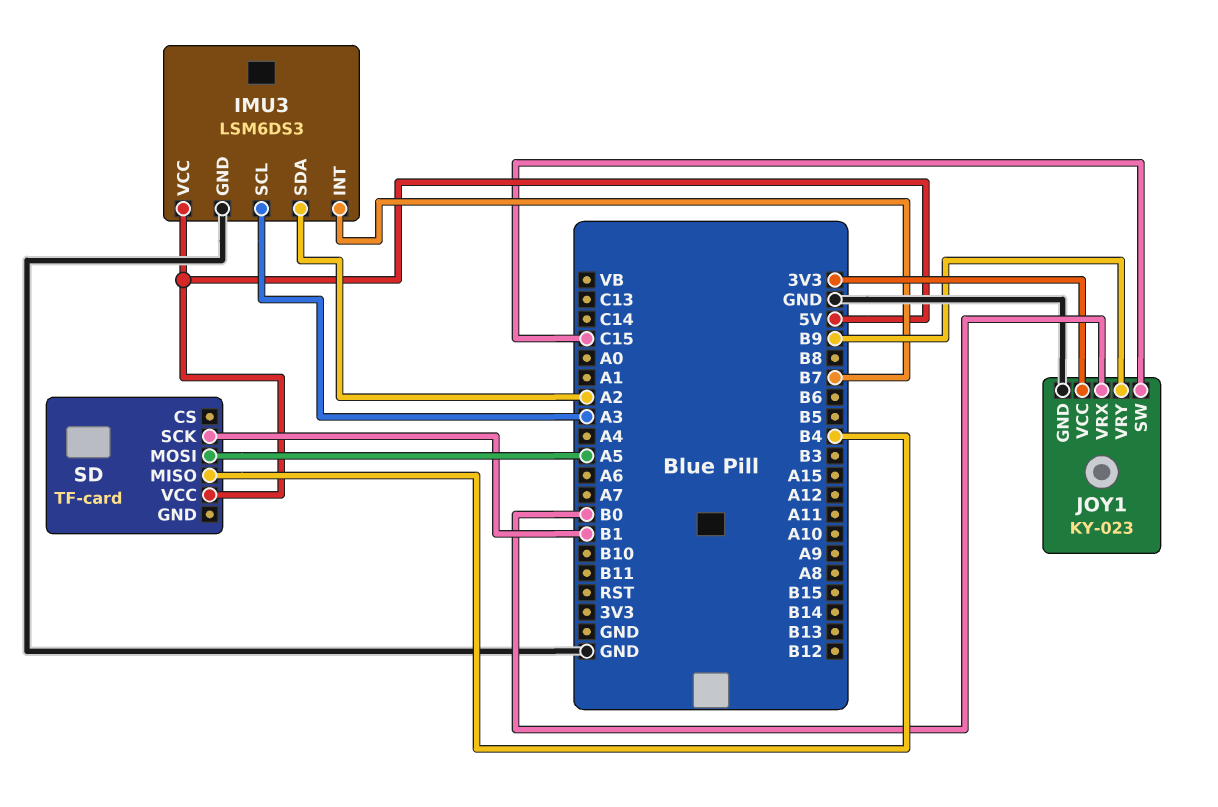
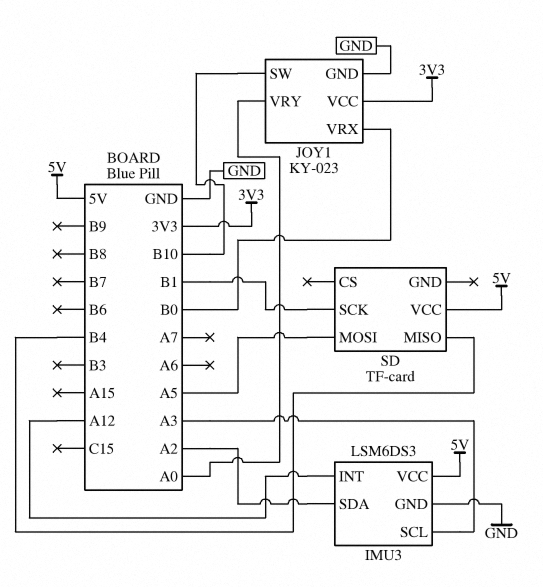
IMU3 pin INT: B7 -> A12
JOY1 pin SW: C15 -> B10
JOY1 pin VRY: B9 -> A0

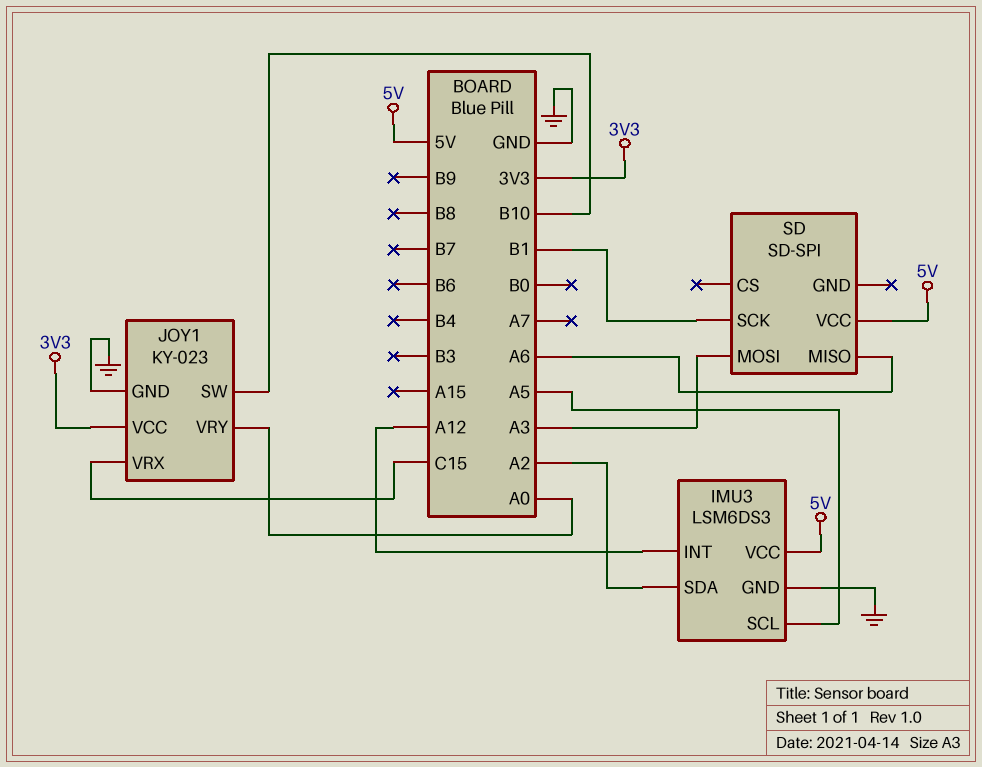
IMU3 pin SCL: A3 -> A5
JOY1 pin VRX: B0 -> C15
SD: TF-card -> SD-SPI
SD pin MISO: B4 -> A6
SD pin MOSI: A5 -> A3

